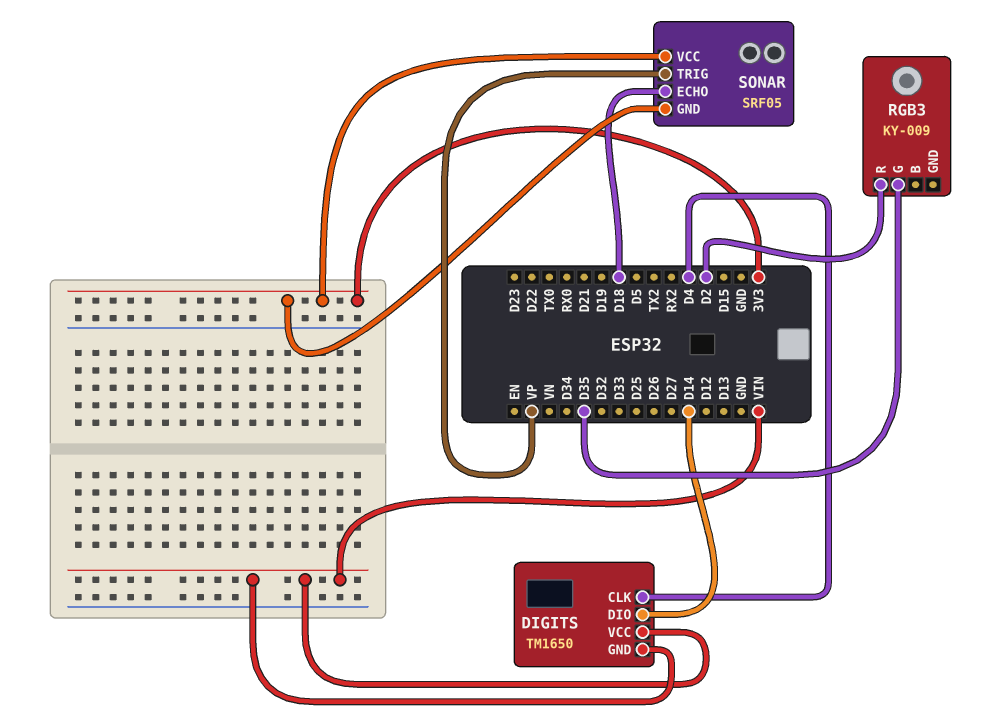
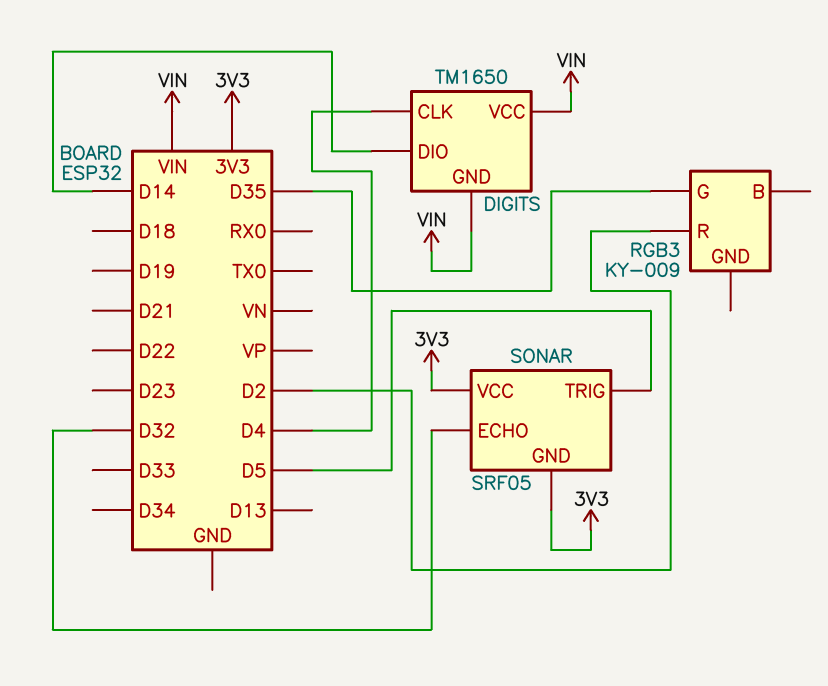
SONAR pin ECHO: D18 -> D32
SONAR pin TRIG: VP -> D5

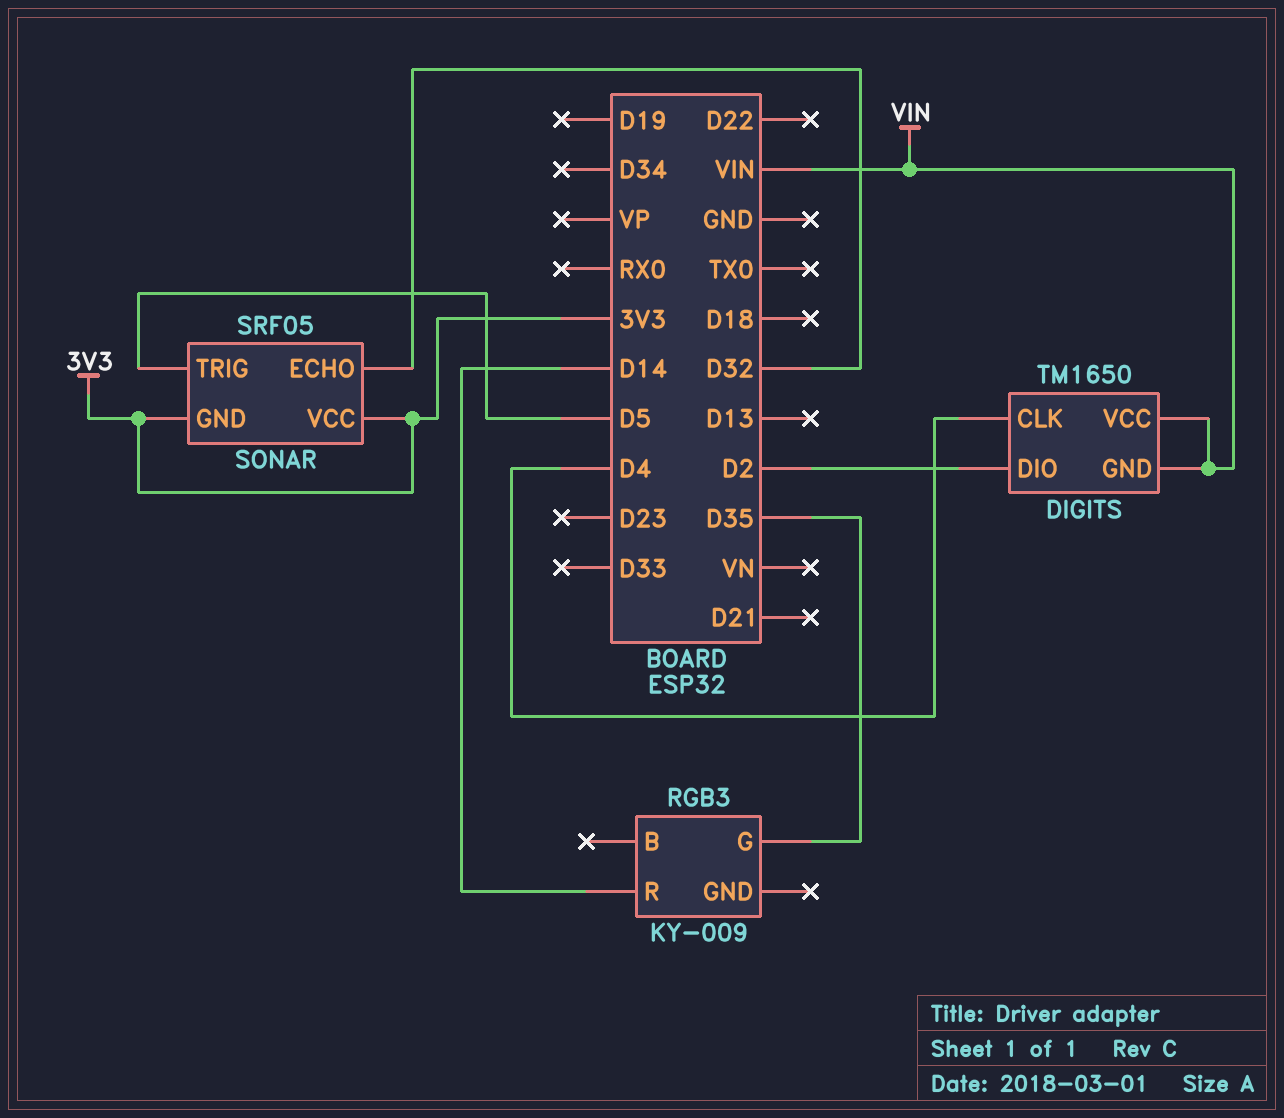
DIGITS pin DIO: D14 -> D2
RGB3 pin R: D2 -> D14

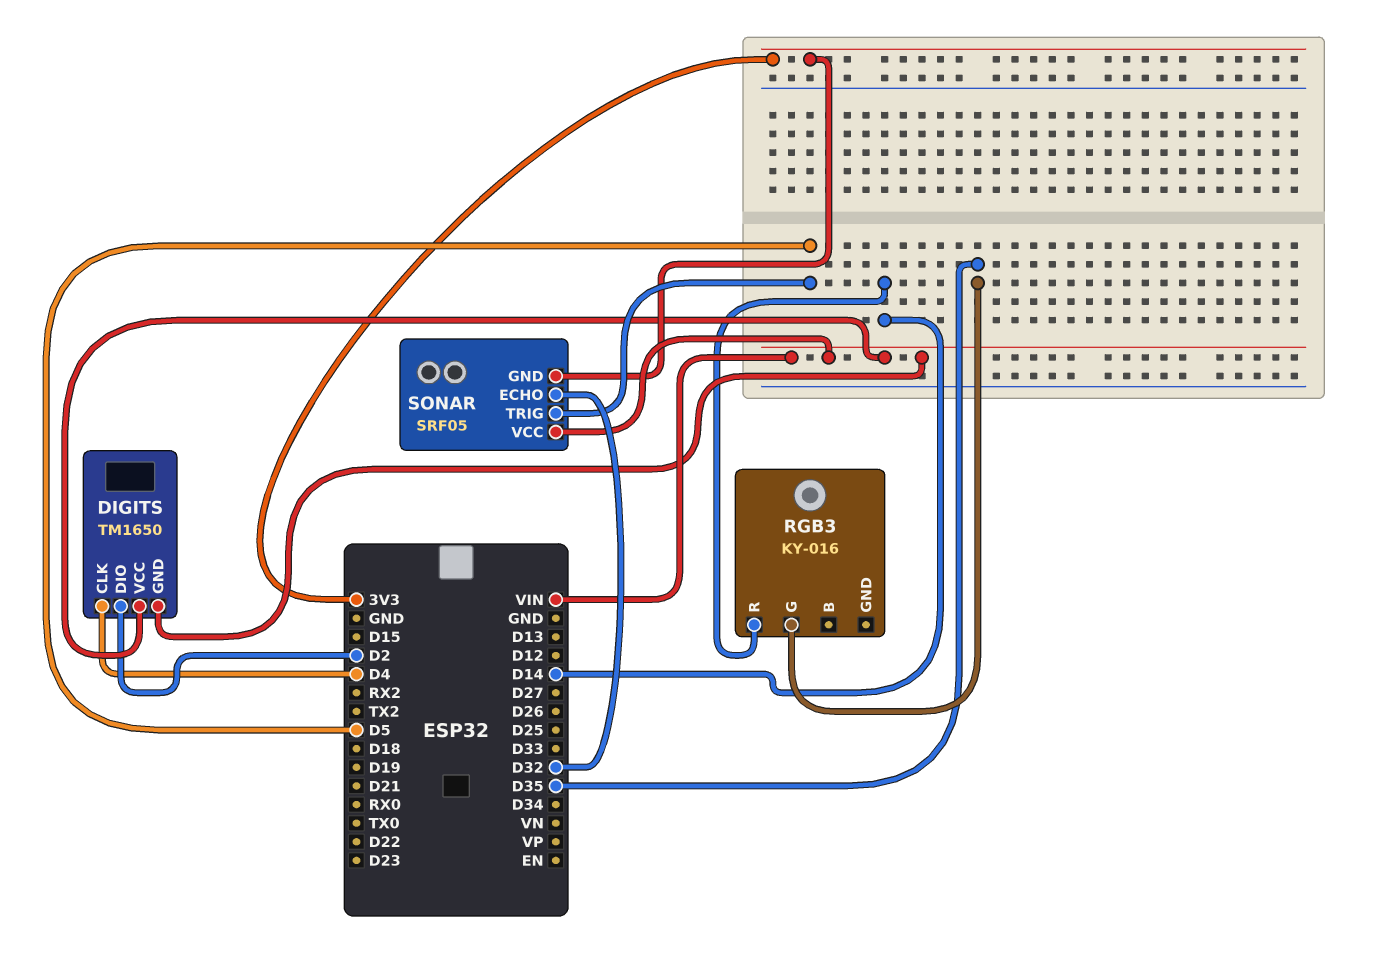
RGB3: KY-009 -> KY-016
SONAR pin VCC: 3V3 -> VIN

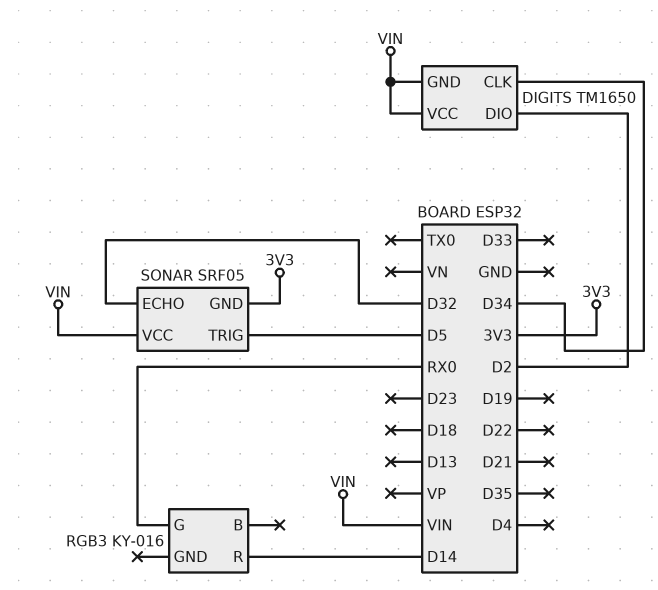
DIGITS pin CLK: D4 -> D34
RGB3 pin G: D35 -> RX0

